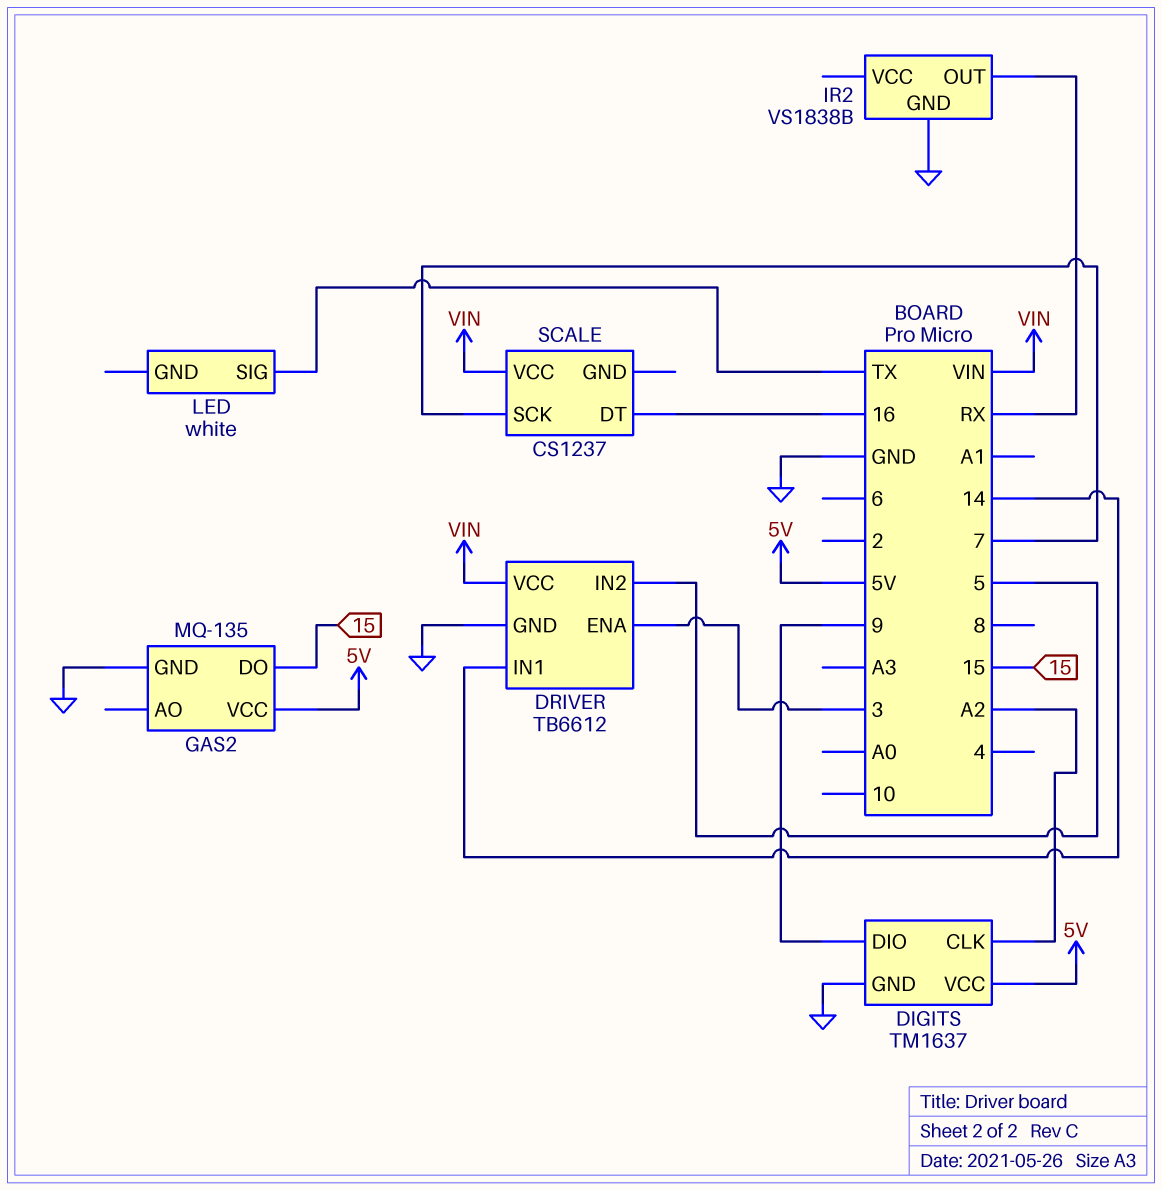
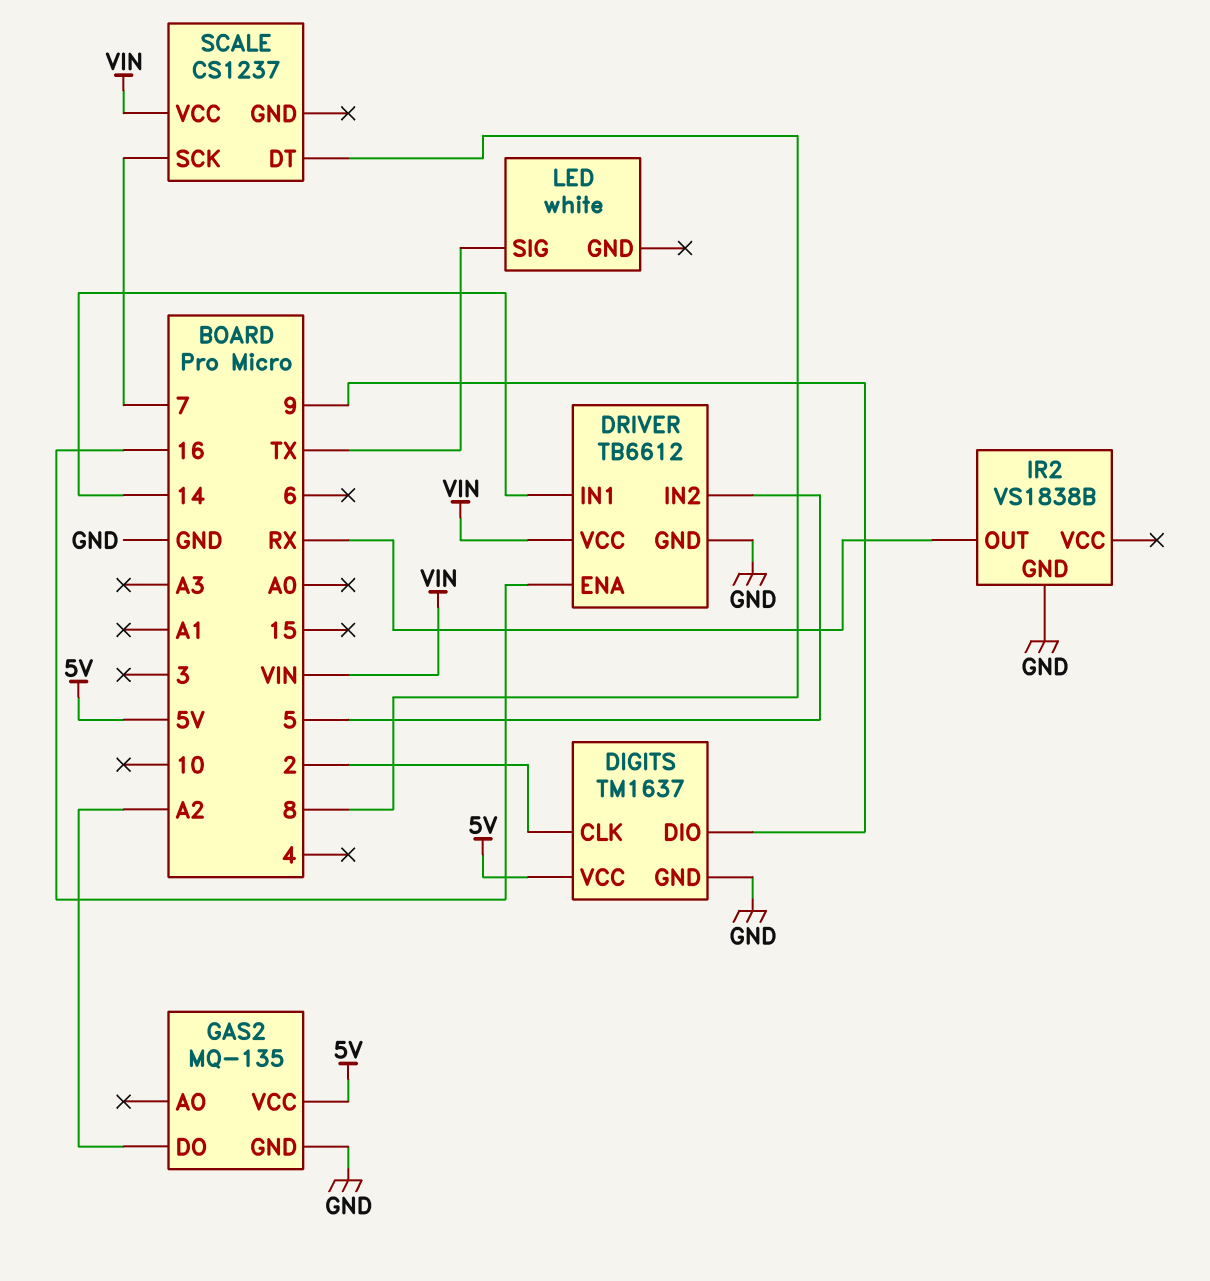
DIGITS pin CLK: A2 -> 2
DRIVER pin ENA: 3 -> 16
GAS2 pin DO: 15 -> A2
SCALE pin DT: 16 -> 8

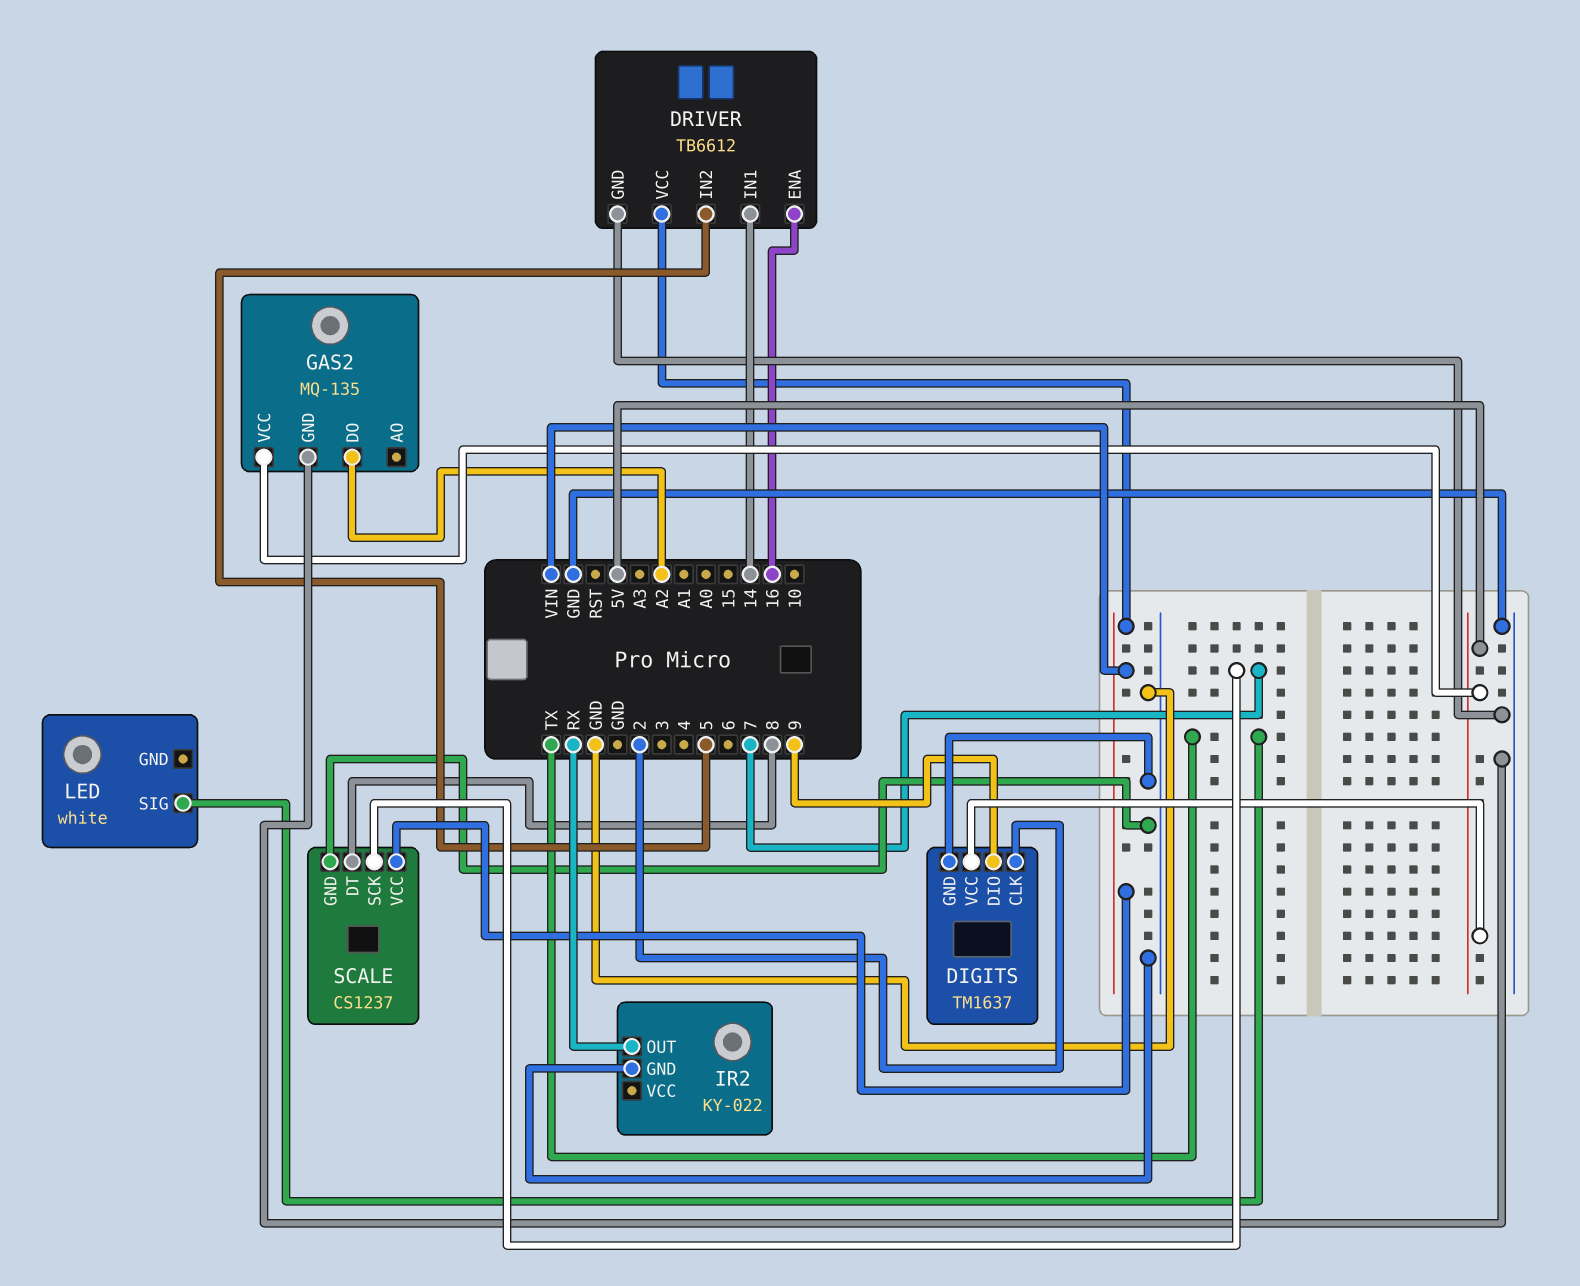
IR2: VS1838B -> KY-022
SCALE pin GND: none -> GND

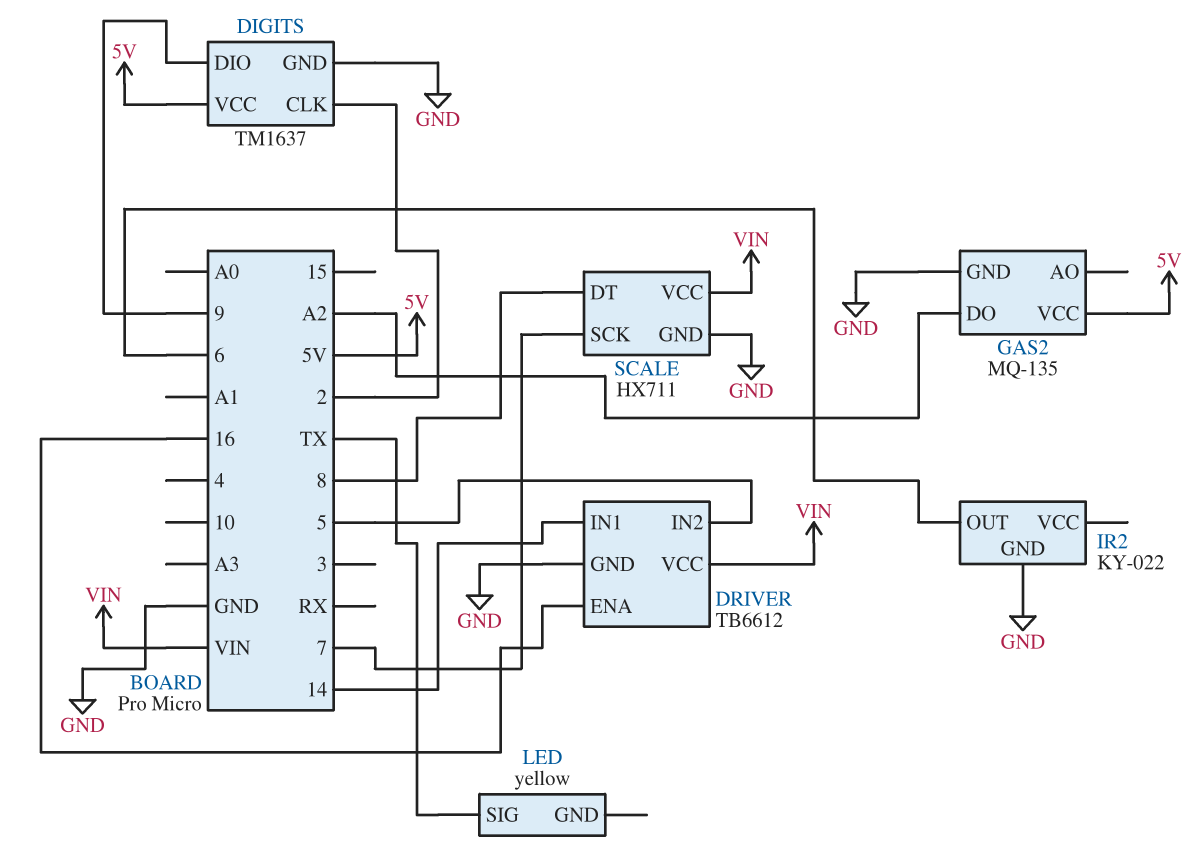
IR2 pin OUT: RX -> 6
LED: white -> yellow
SCALE: CS1237 -> HX711

